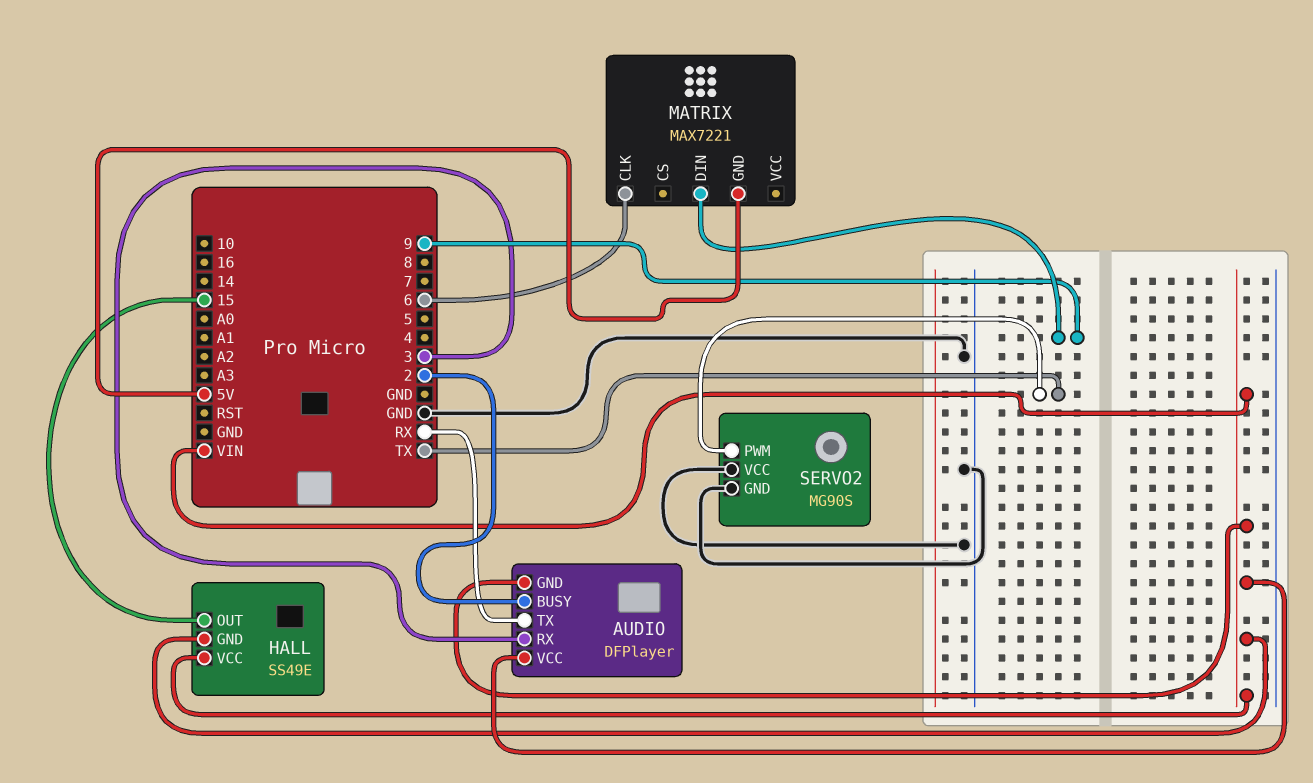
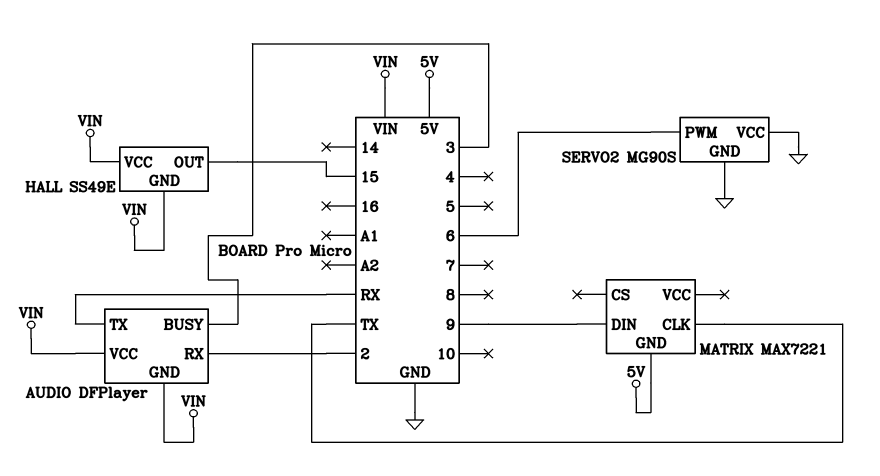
AUDIO pin BUSY: 2 -> 3
AUDIO pin RX: 3 -> 2
MATRIX pin CLK: 6 -> TX
SERVO2 pin PWM: TX -> 6

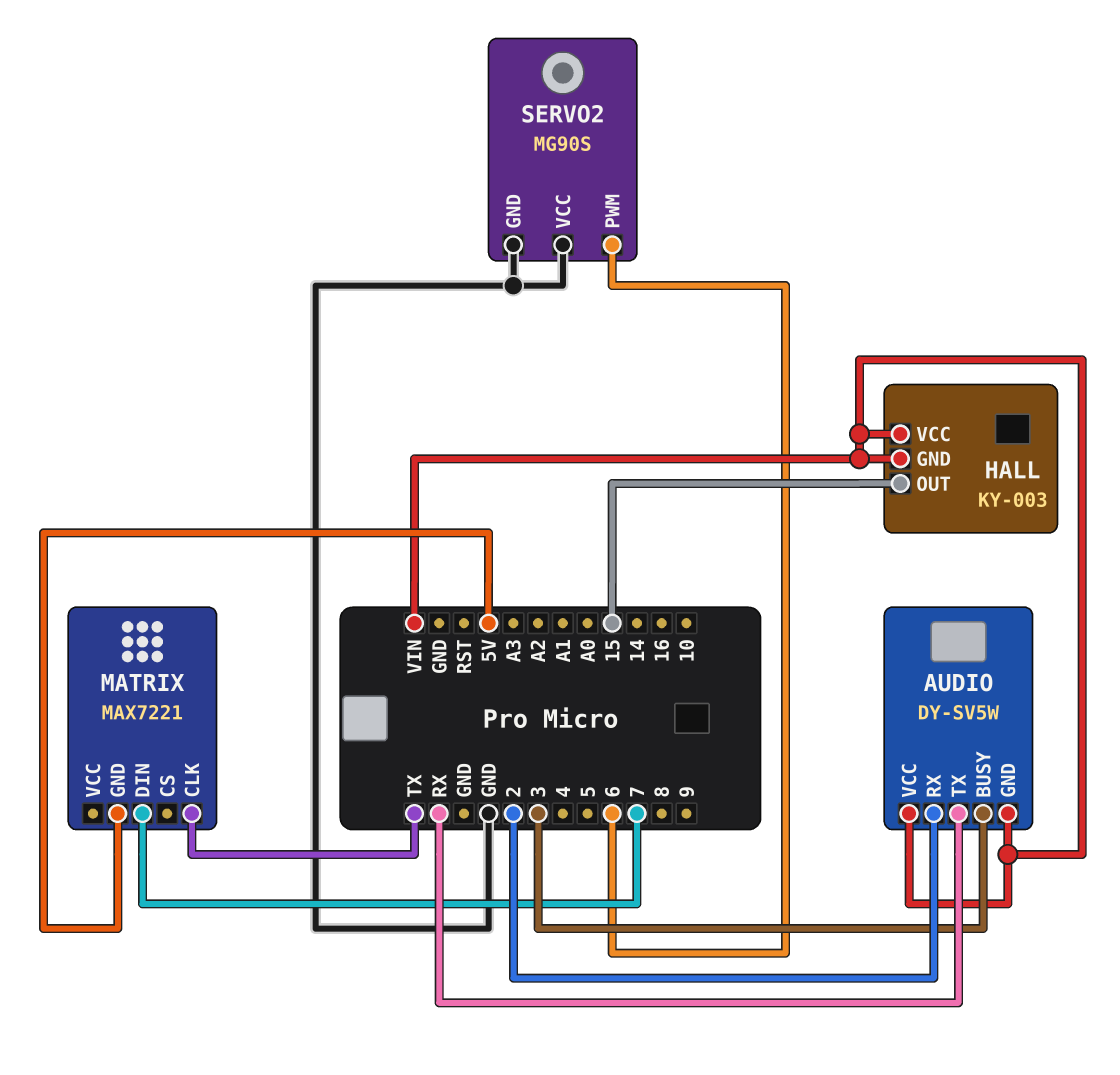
AUDIO: DFPlayer -> DY-SV5W
HALL: SS49E -> KY-003
MATRIX pin DIN: 9 -> 7

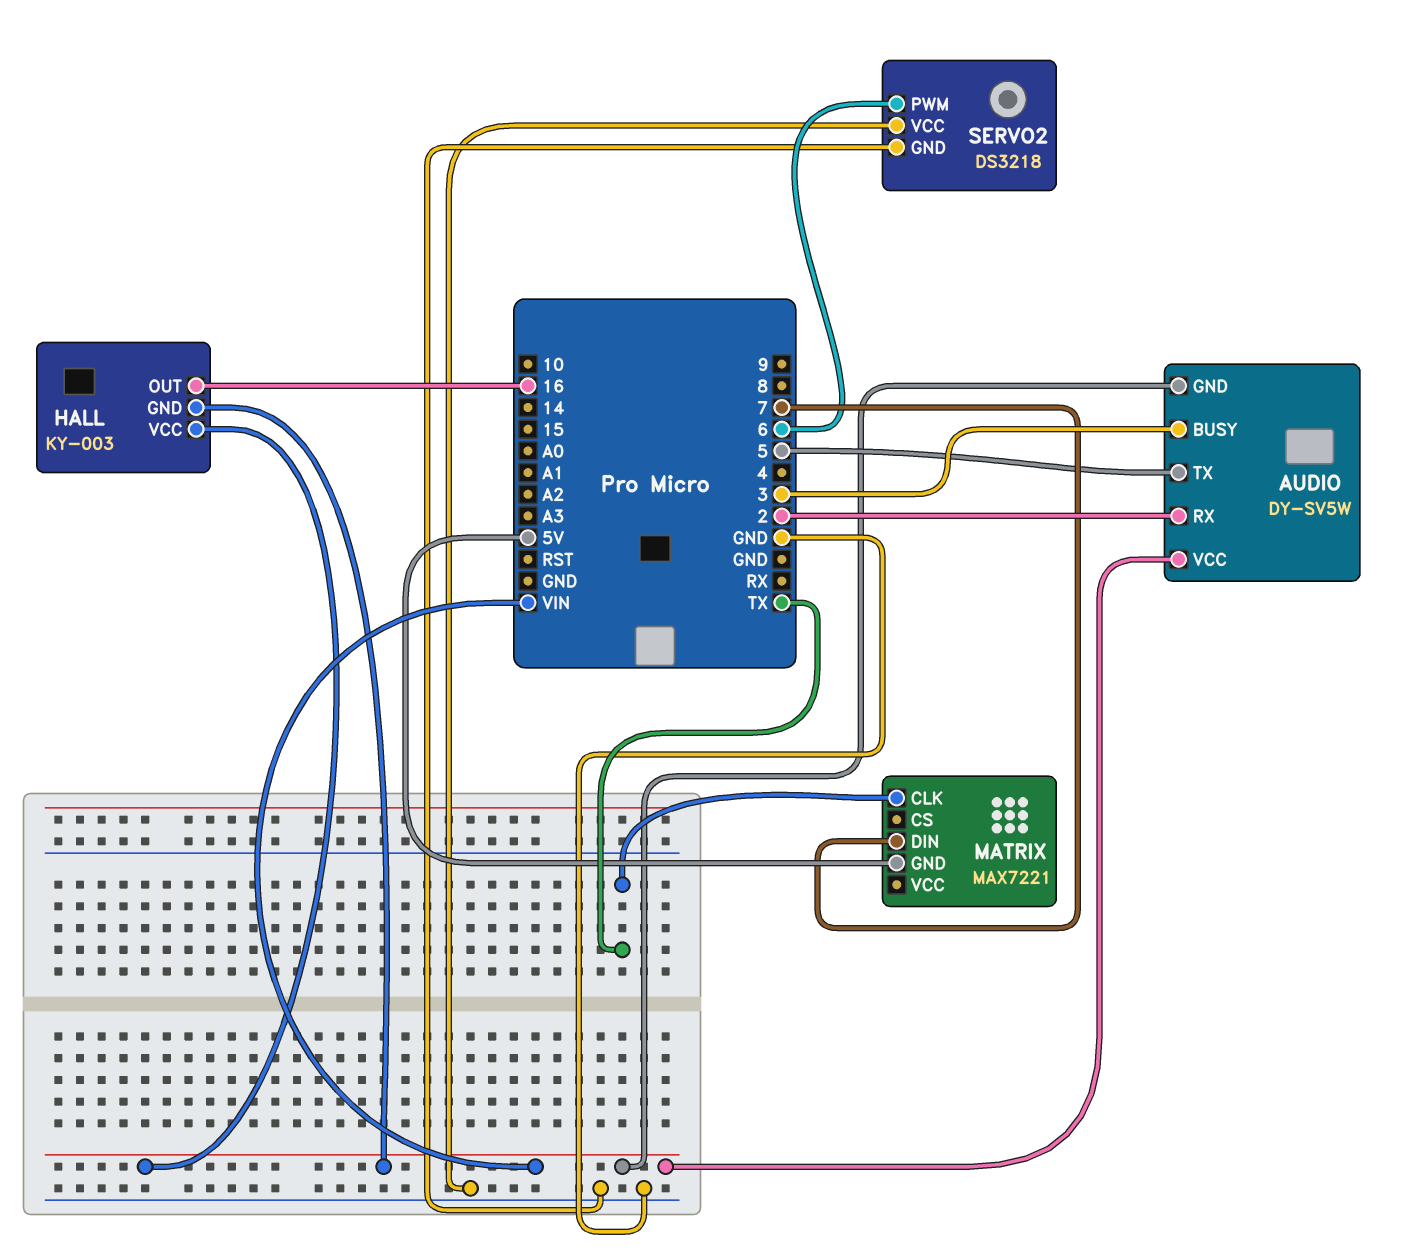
AUDIO pin TX: RX -> 5
HALL pin OUT: 15 -> 16
SERVO2: MG90S -> DS3218

